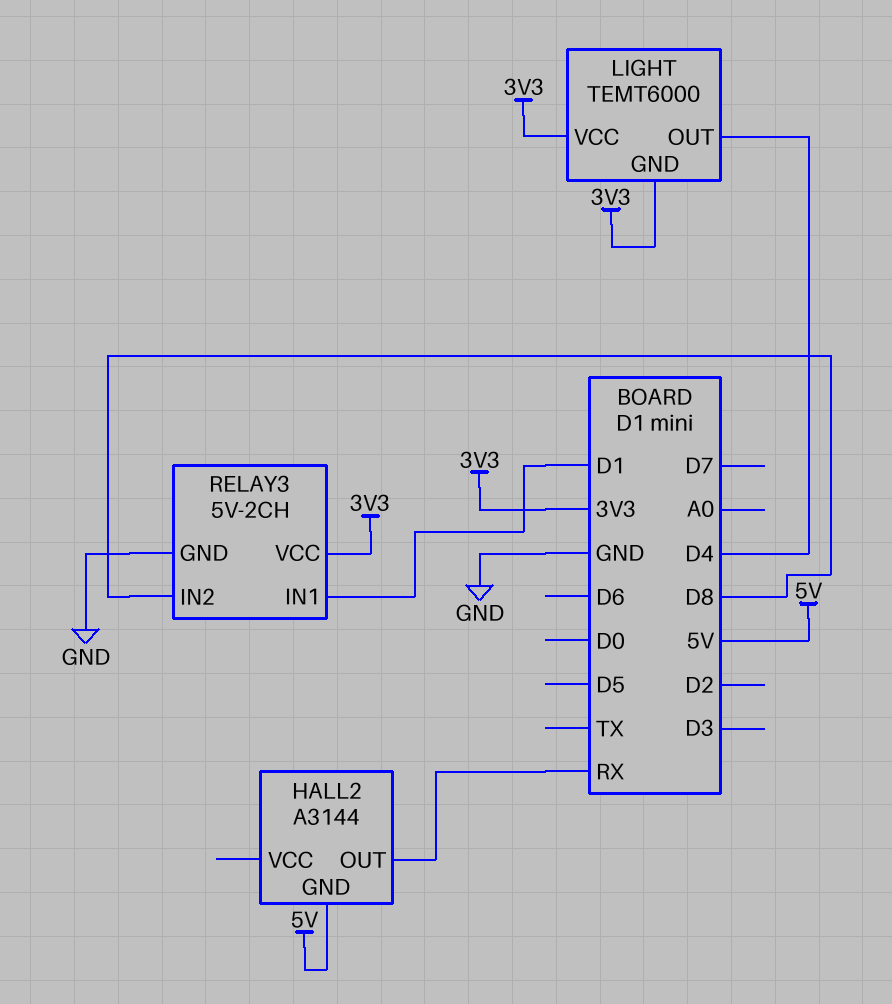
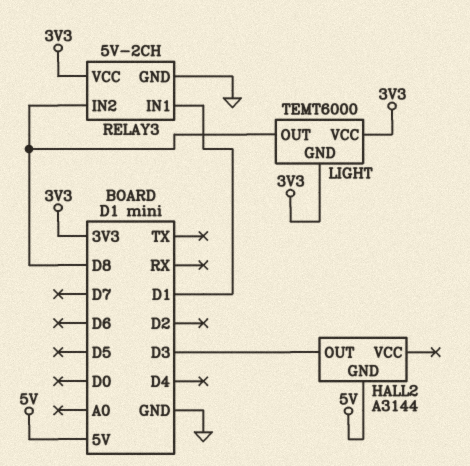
HALL2 pin OUT: RX -> D3
LIGHT pin OUT: D4 -> D8

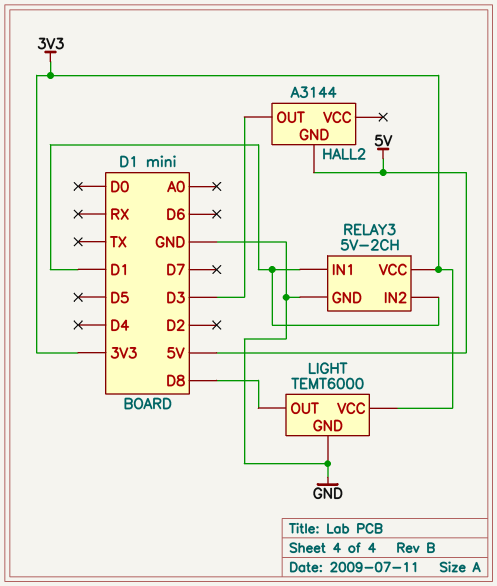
LIGHT pin GND: 3V3 -> GND
RELAY3 pin IN2: D8 -> D1

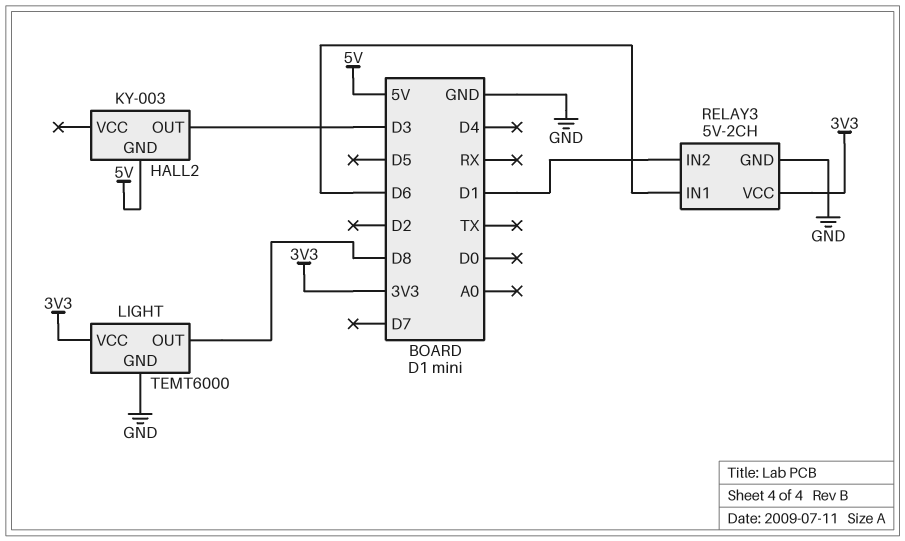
HALL2: A3144 -> KY-003
RELAY3 pin IN1: D1 -> D6

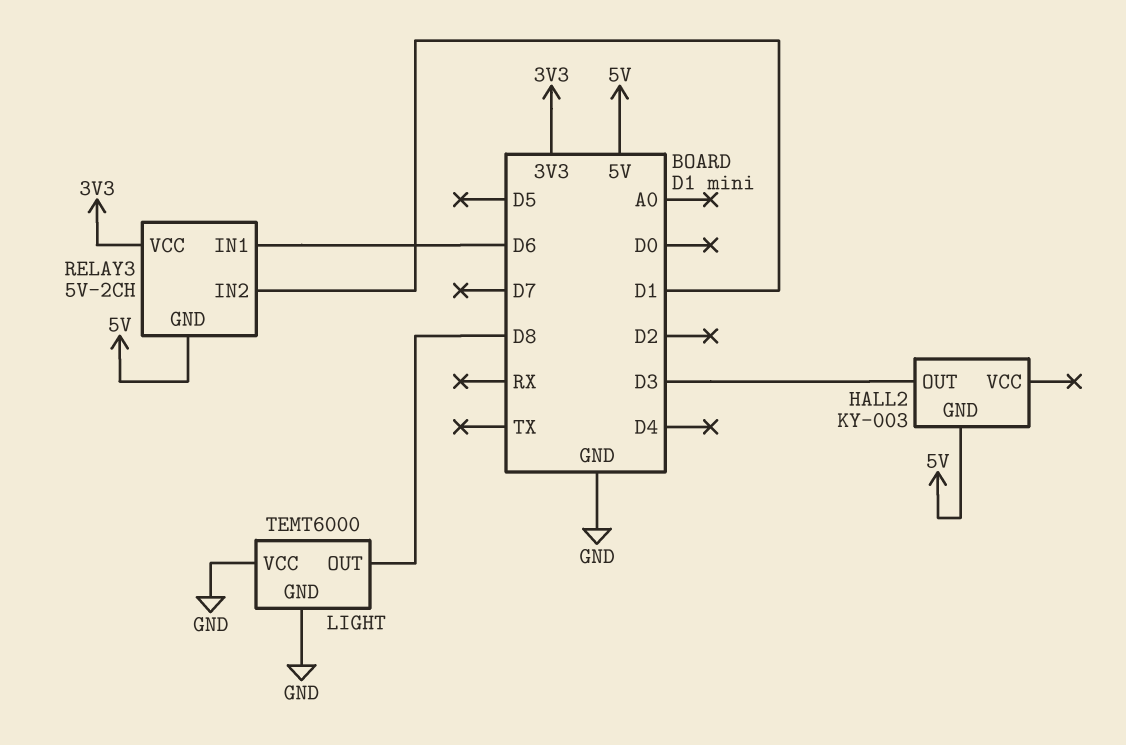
LIGHT pin VCC: 3V3 -> GND
RELAY3 pin GND: GND -> 5V

